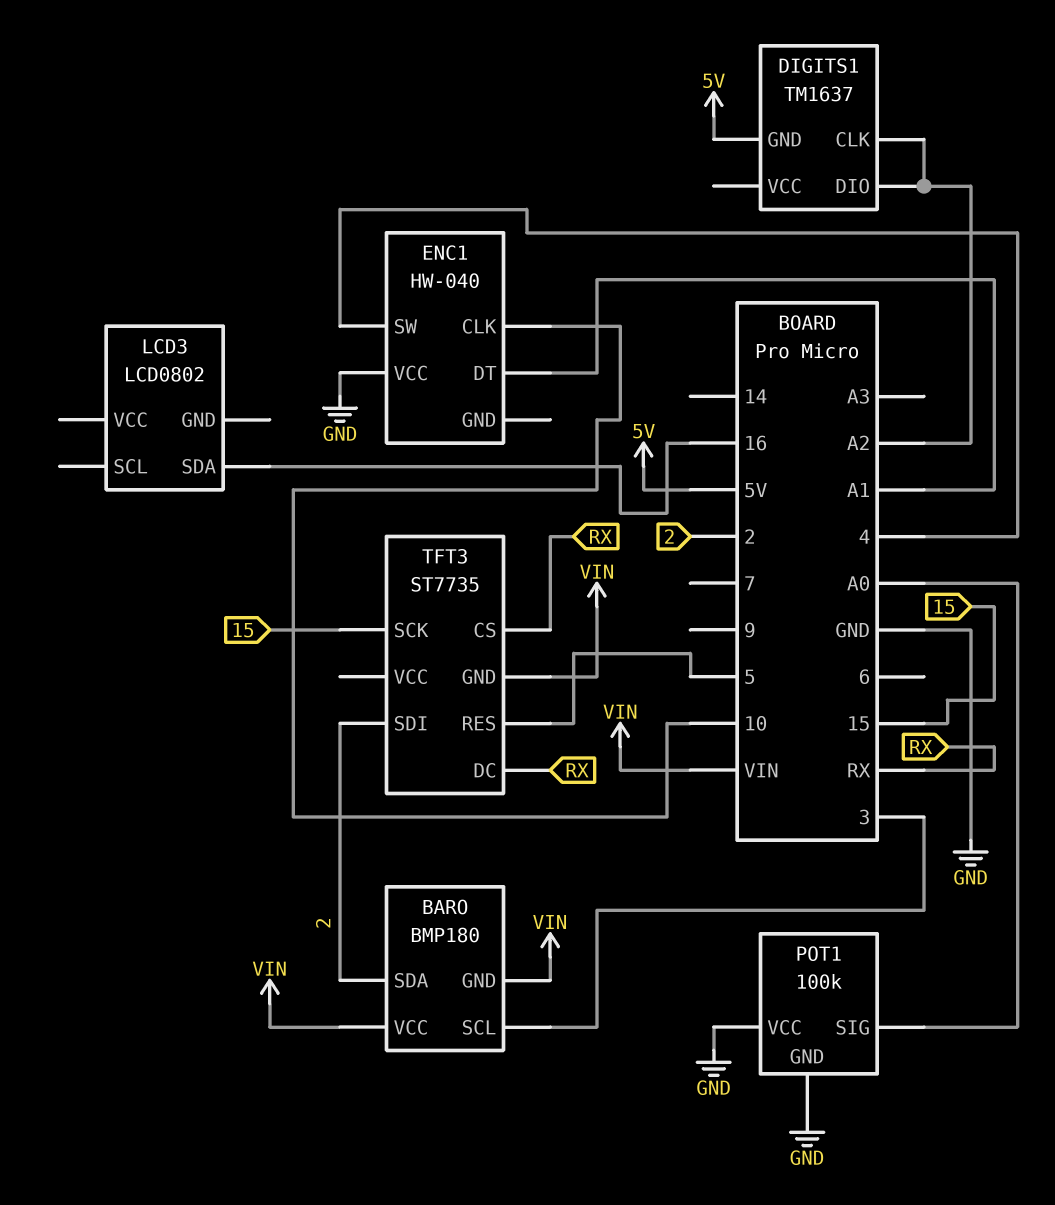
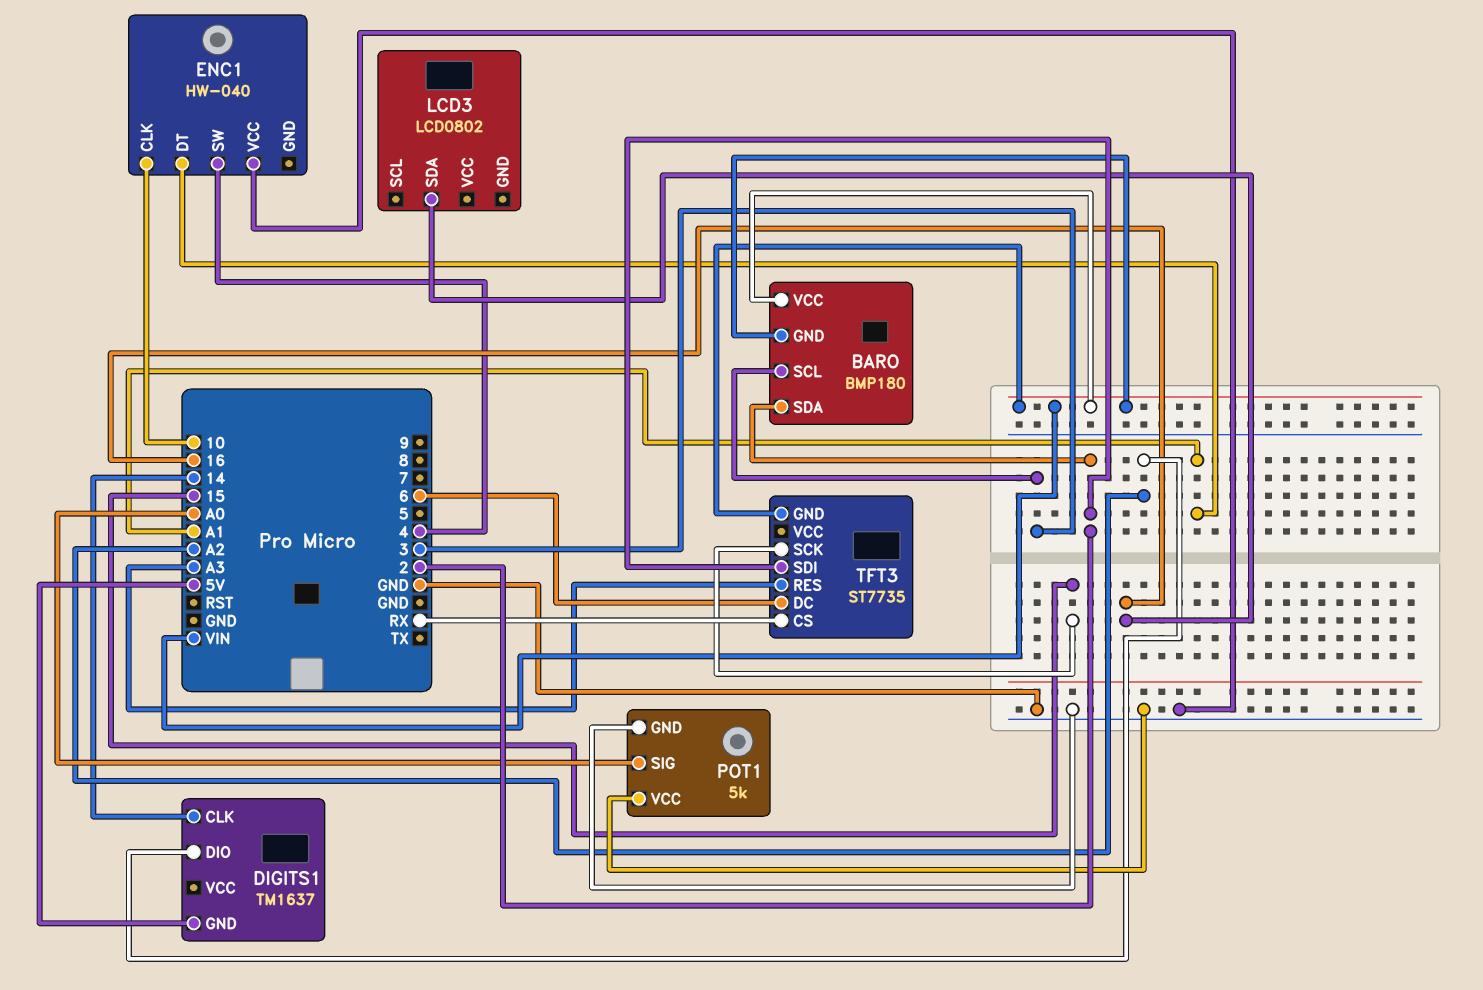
DIGITS1 pin CLK: A2 -> 14
POT1: 100k -> 5k
TFT3 pin DC: RX -> 6
TFT3 pin RES: 5 -> A3

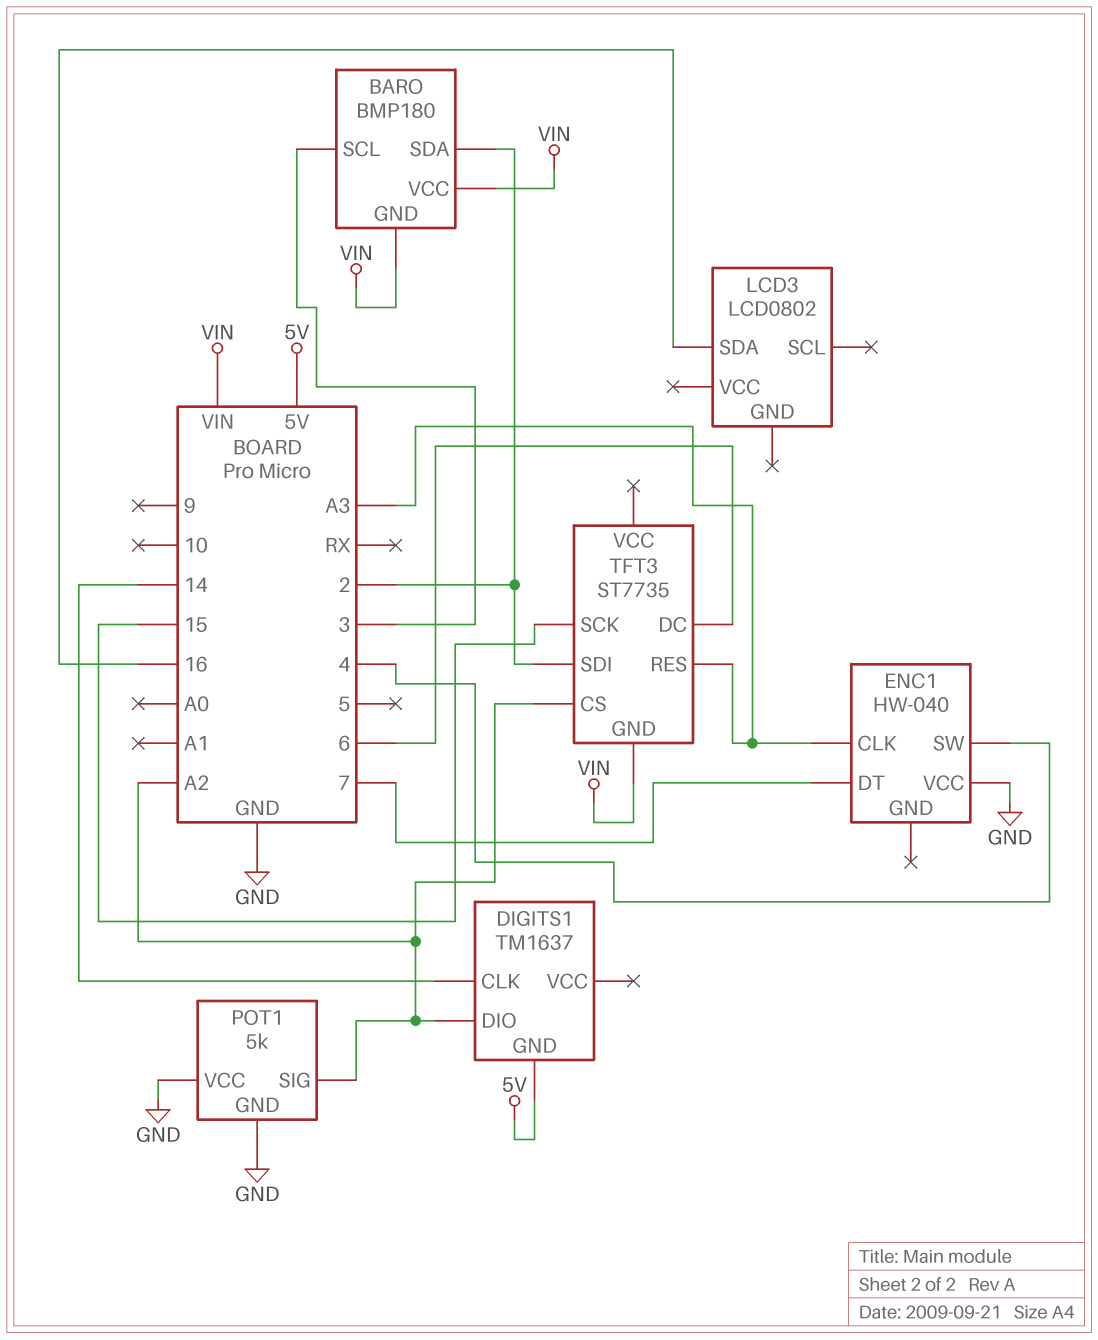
ENC1 pin CLK: 10 -> A3
ENC1 pin DT: A1 -> 7
POT1 pin SIG: A0 -> A2
TFT3 pin CS: RX -> A2

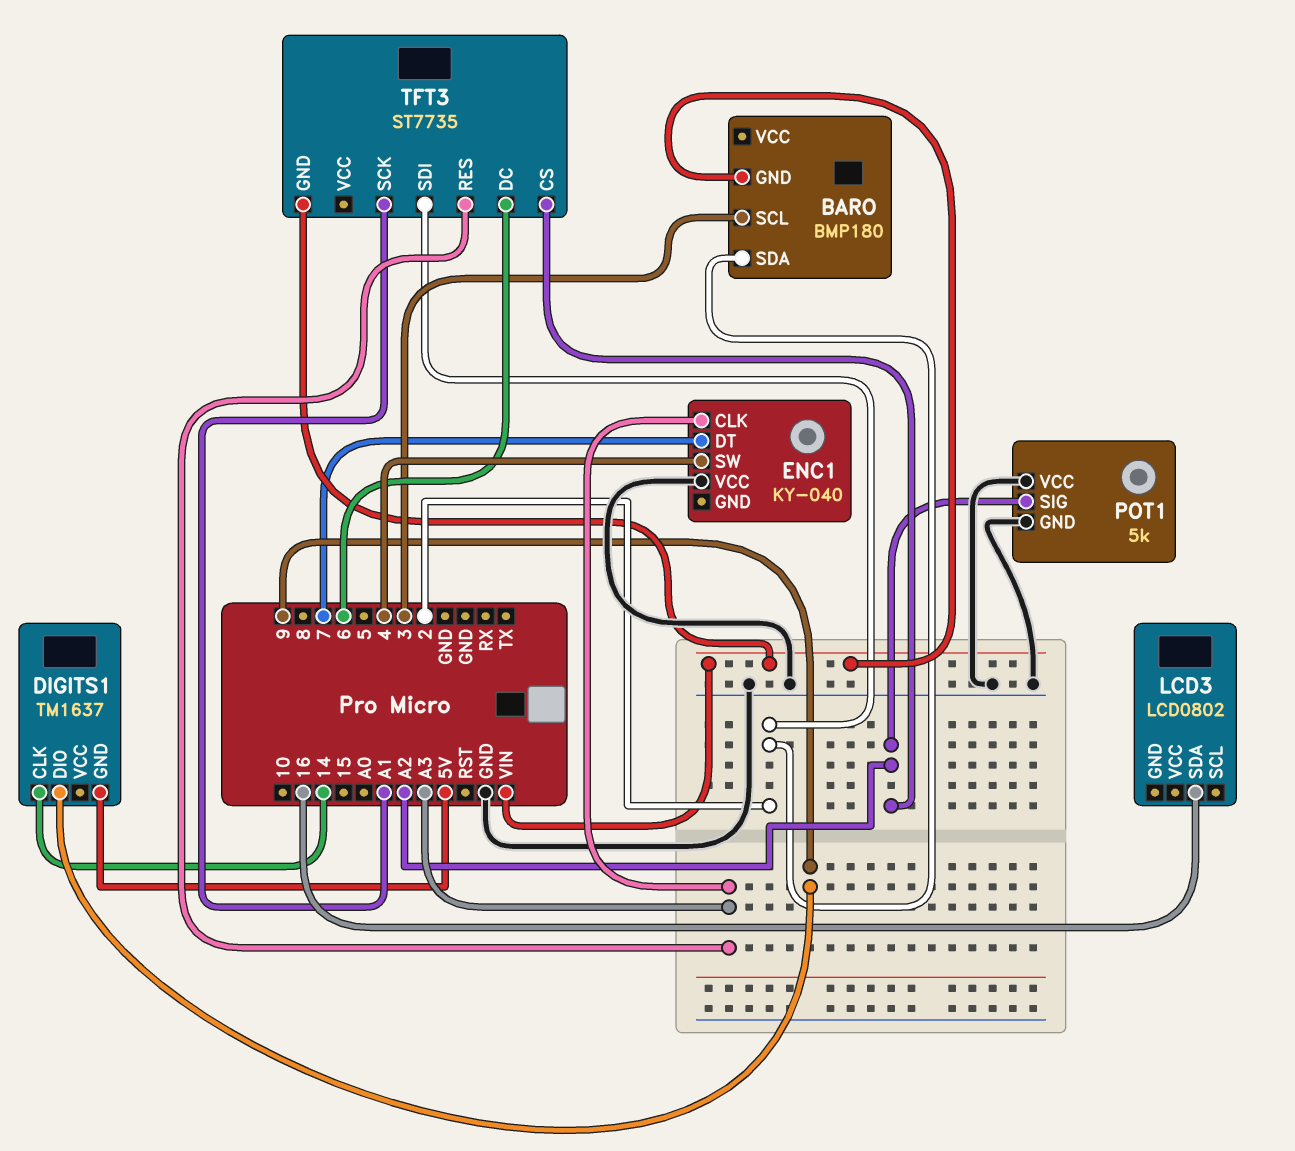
BARO pin VCC: VIN -> none
DIGITS1 pin DIO: A2 -> 9
ENC1: HW-040 -> KY-040
TFT3 pin SCK: 15 -> A1

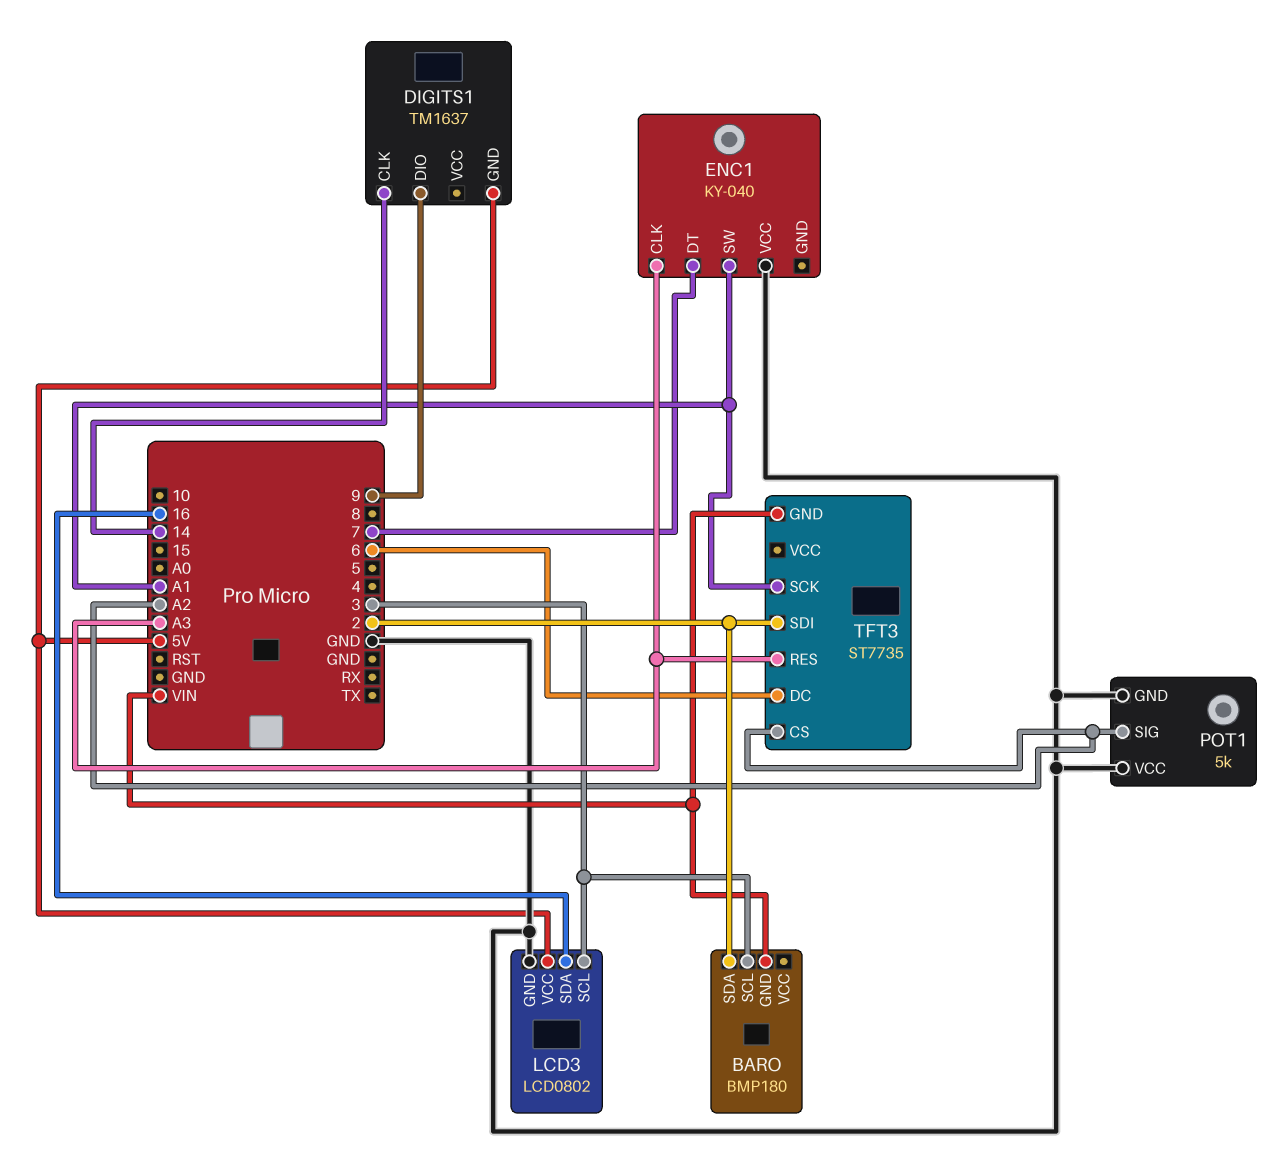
ENC1 pin SW: 4 -> A1
LCD3 pin GND: none -> GND
LCD3 pin SCL: none -> 3
LCD3 pin VCC: none -> 5V

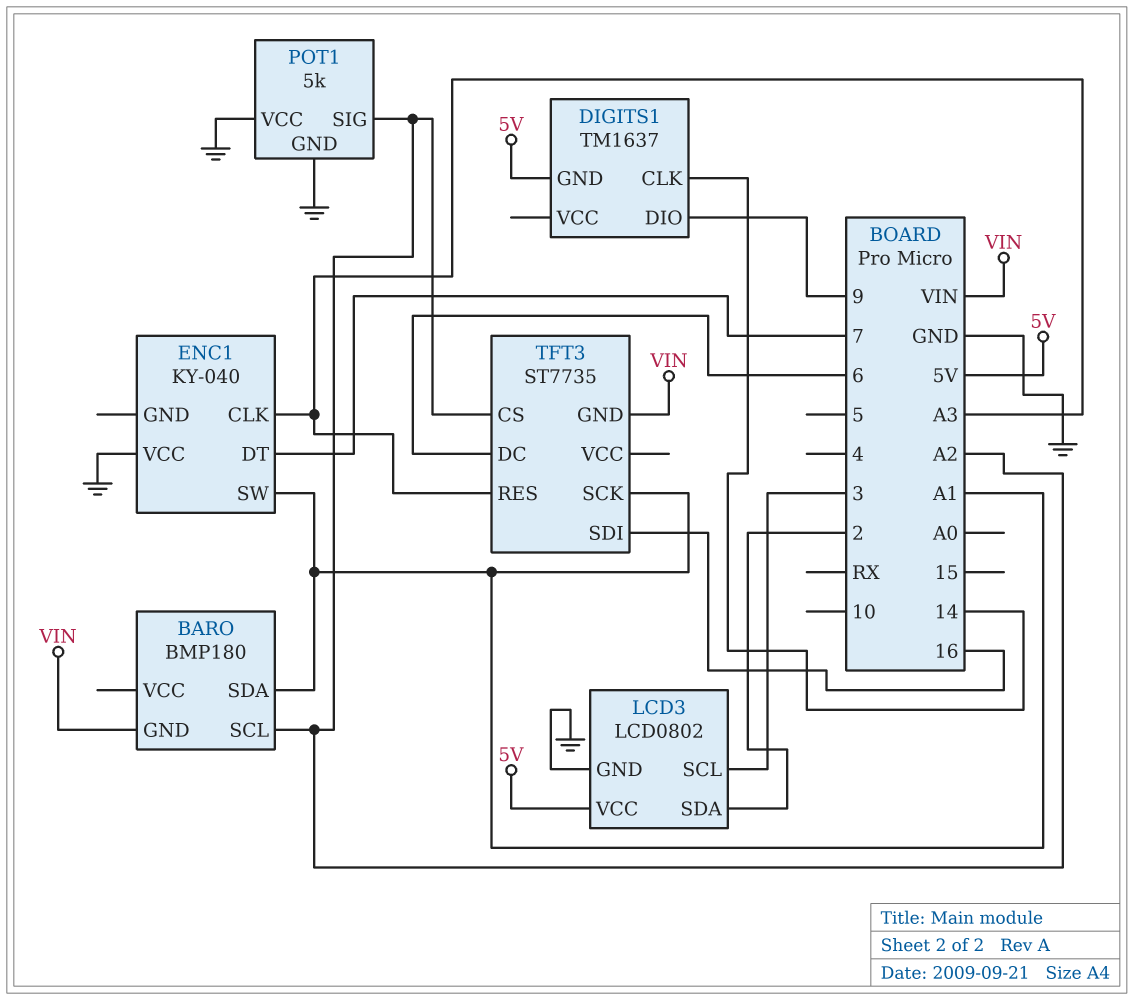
BARO pin SCL: 3 -> A2
BARO pin SDA: 2 -> A1
LCD3 pin SDA: 16 -> 2
TFT3 pin SDI: 2 -> 16

